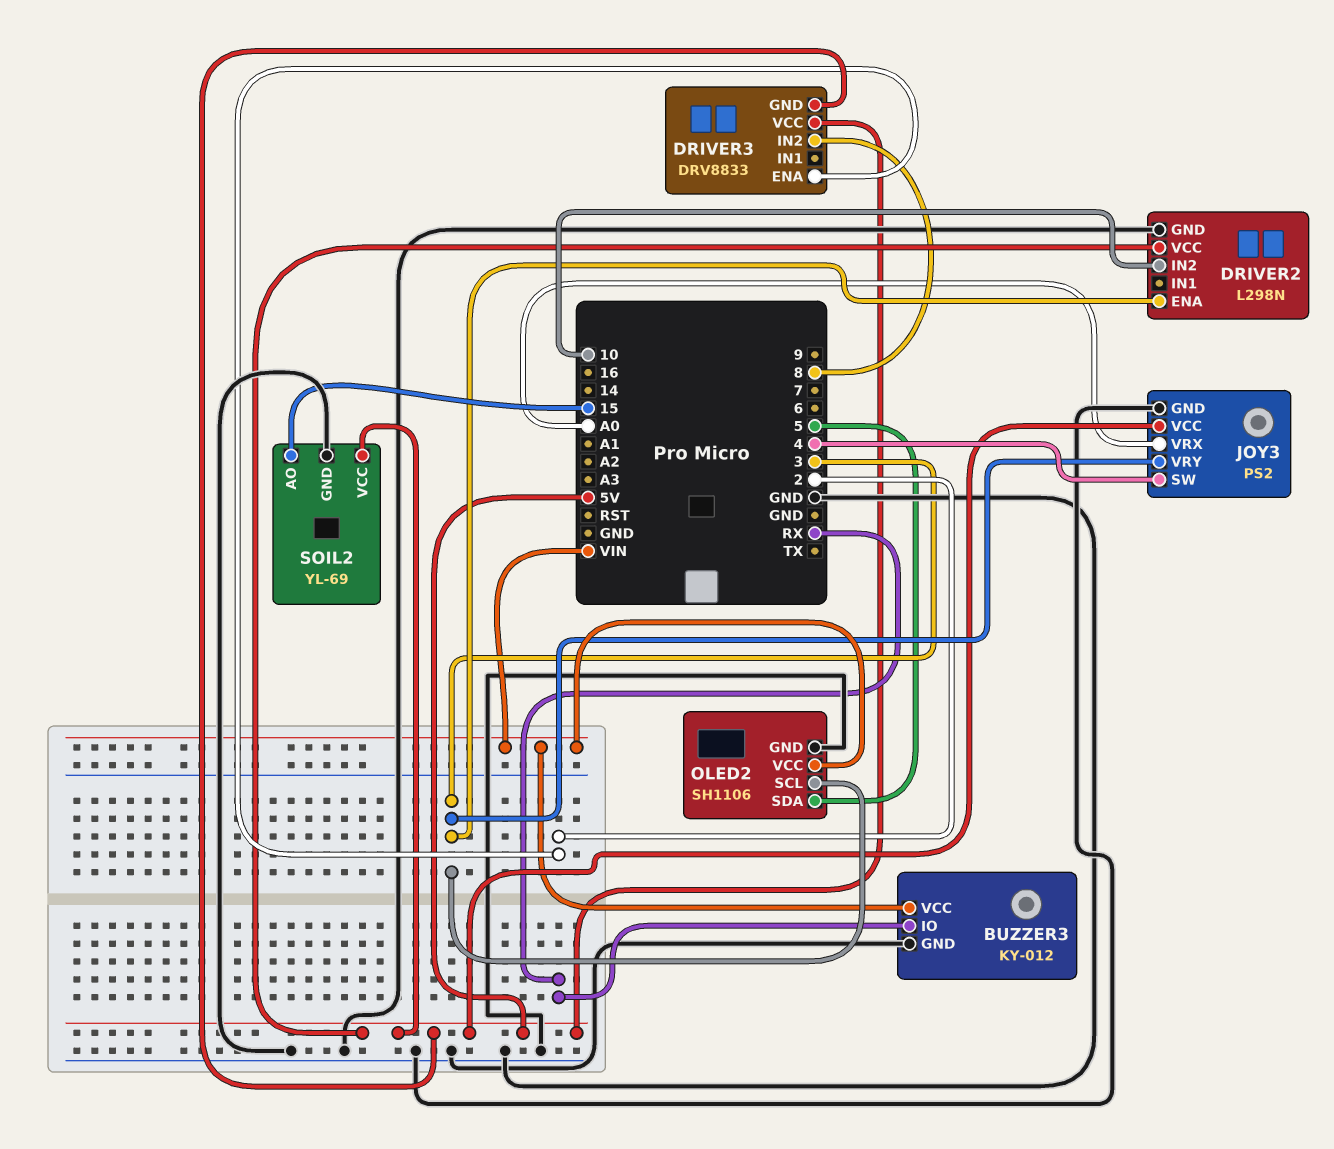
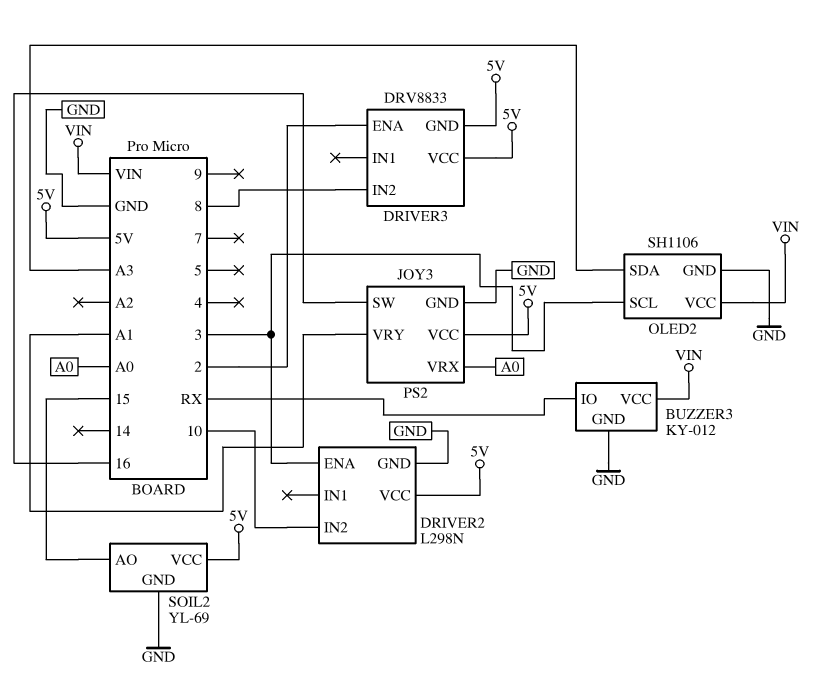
JOY3 pin SW: 4 -> 16
JOY3 pin VRY: 3 -> A1
OLED2 pin SDA: 5 -> A3

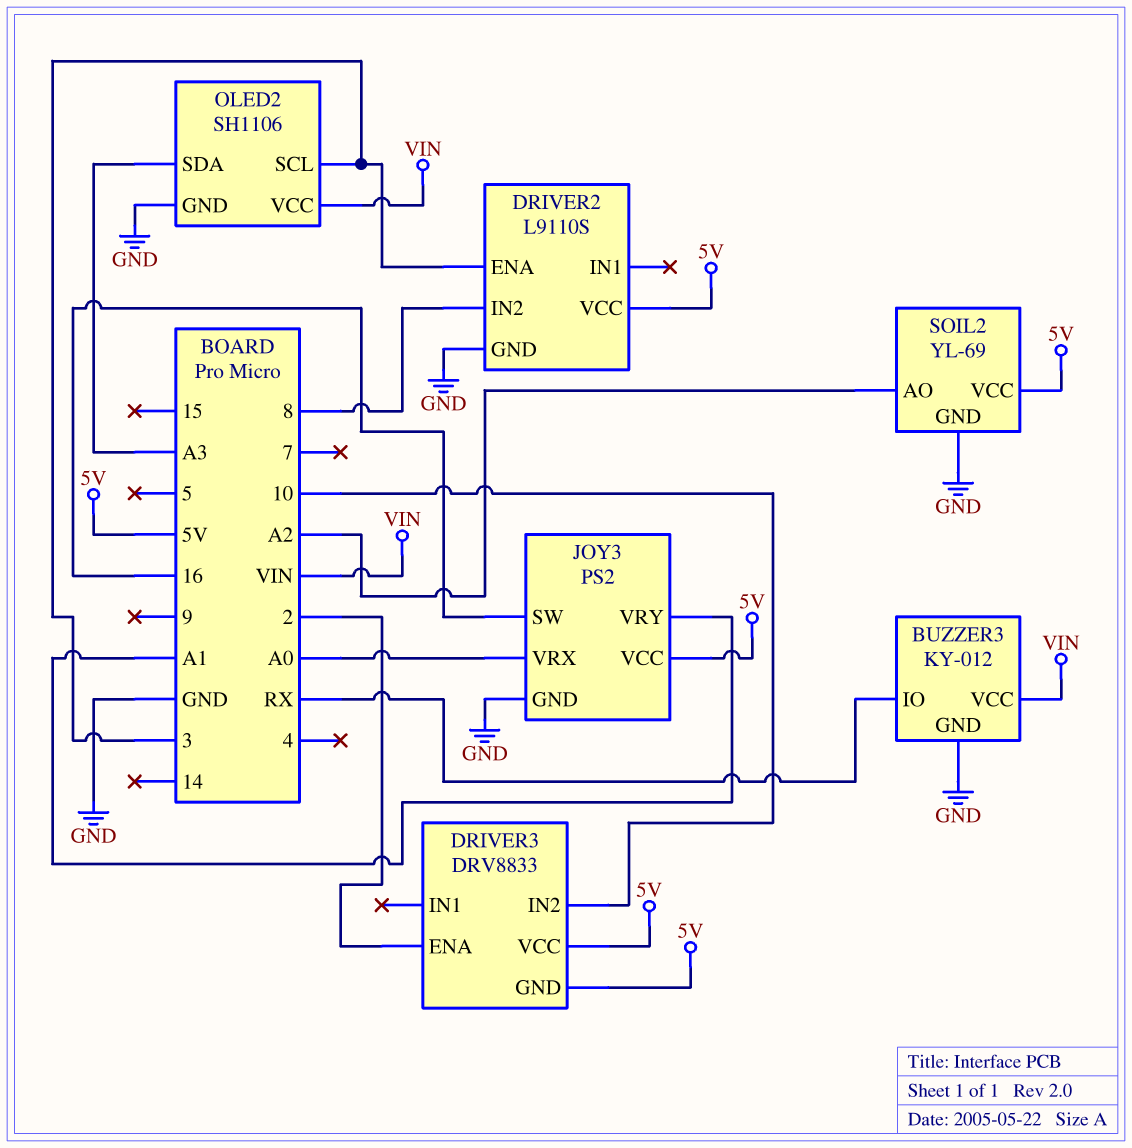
DRIVER2: L298N -> L9110S
DRIVER2 pin IN2: 10 -> 8
DRIVER3 pin IN2: 8 -> 10
SOIL2 pin AO: 15 -> A2

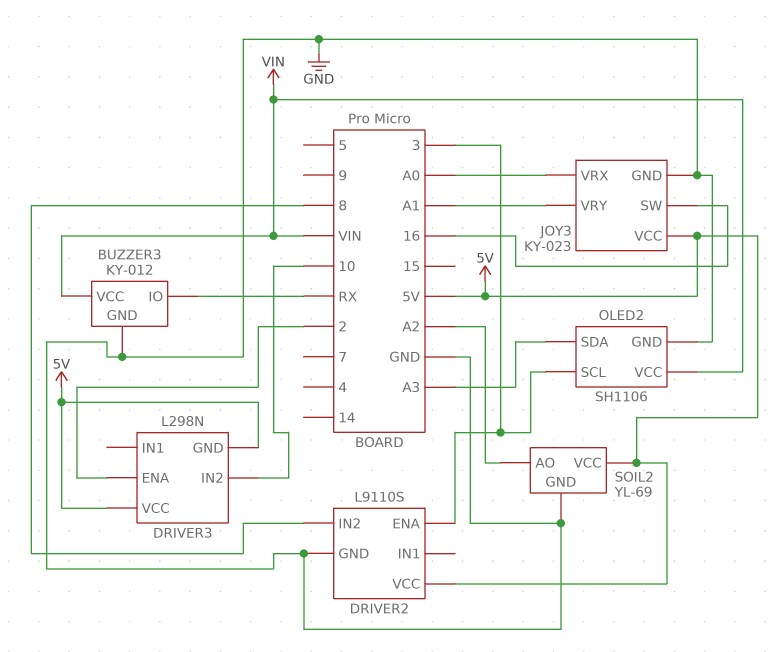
DRIVER3: DRV8833 -> L298N
JOY3: PS2 -> KY-023

